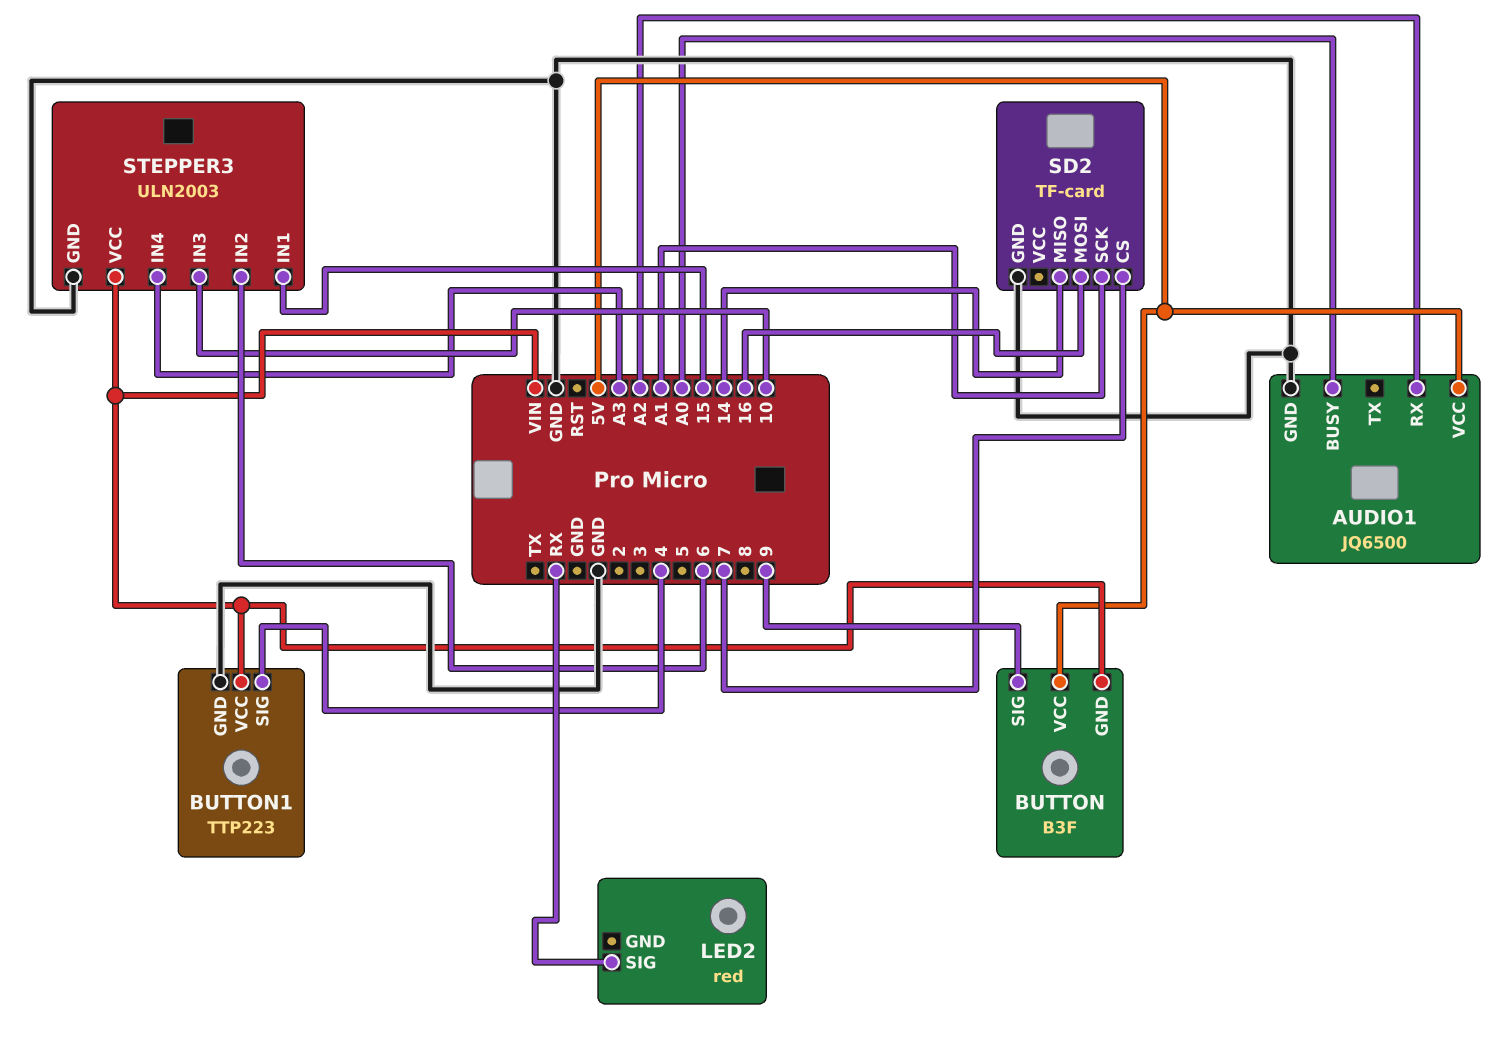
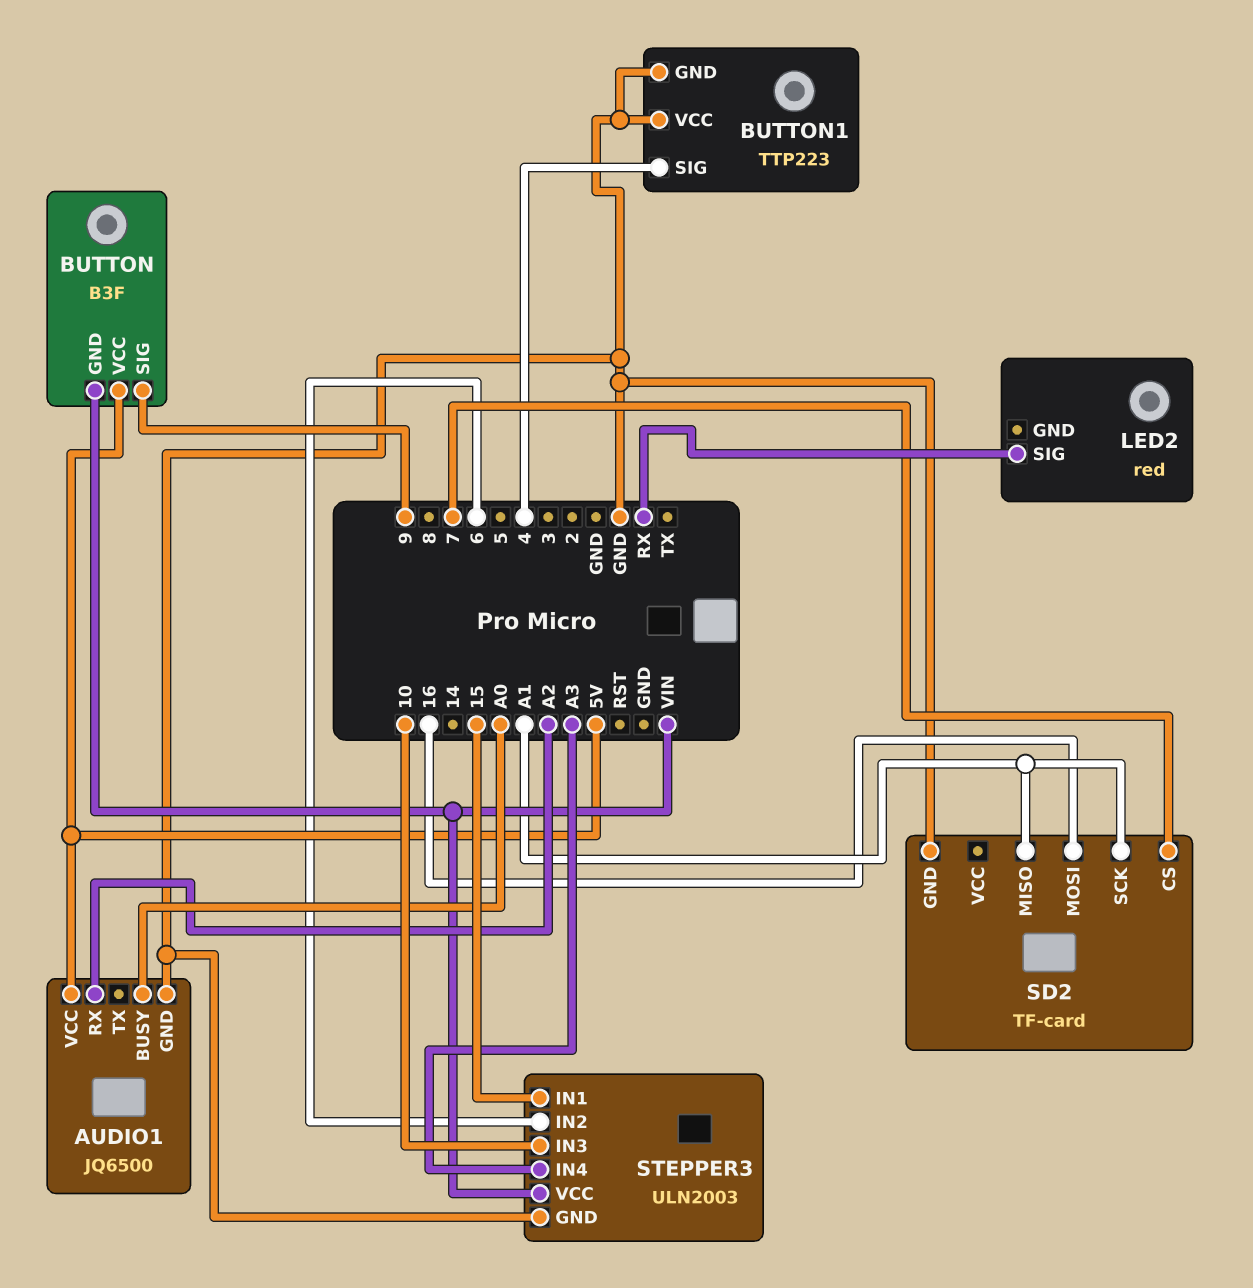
BUTTON1 pin VCC: VIN -> GND
SD2 pin MISO: 14 -> A1

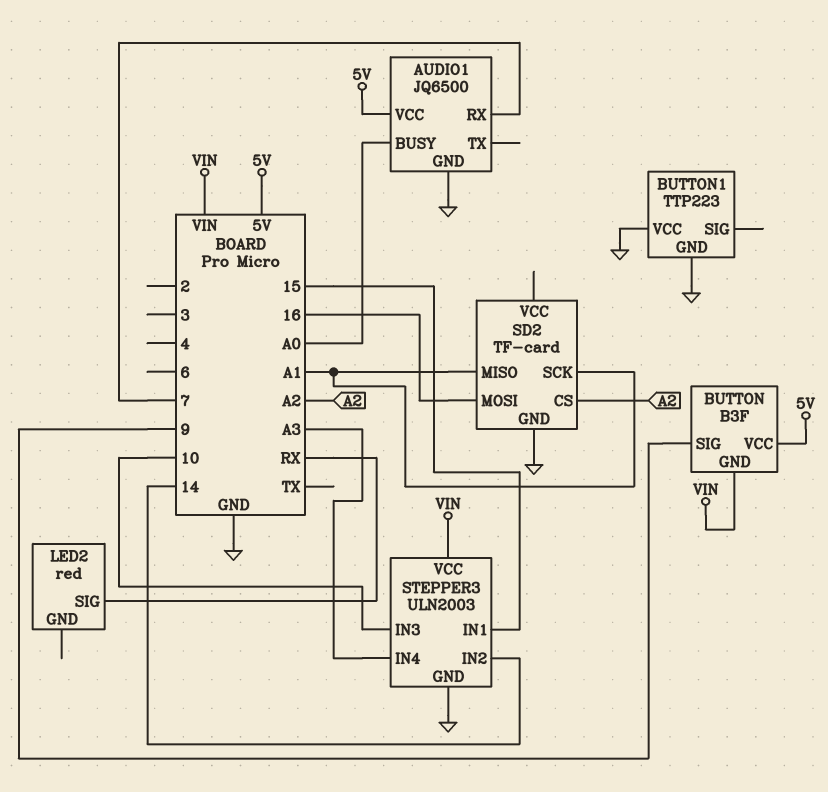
AUDIO1 pin RX: A2 -> 7
BUTTON1 pin SIG: 4 -> none
SD2 pin CS: 7 -> A2
STEPPER3 pin IN2: 6 -> 14

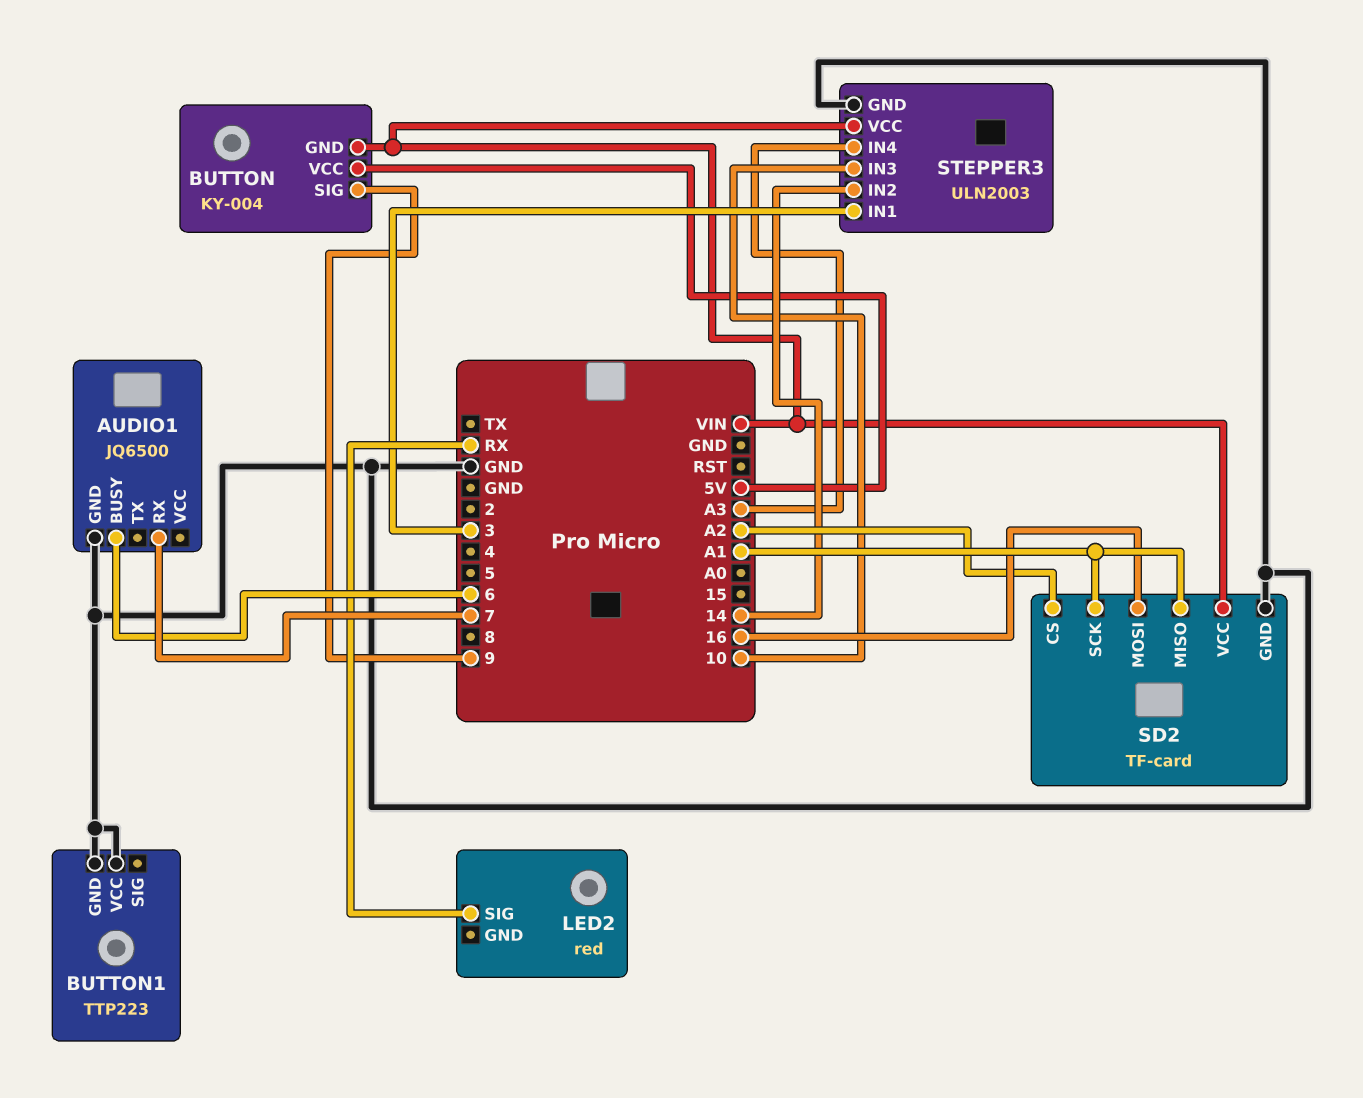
AUDIO1 pin BUSY: A0 -> 6
AUDIO1 pin VCC: 5V -> none
BUTTON: B3F -> KY-004
SD2 pin VCC: none -> VIN
STEPPER3 pin IN1: 15 -> 3

